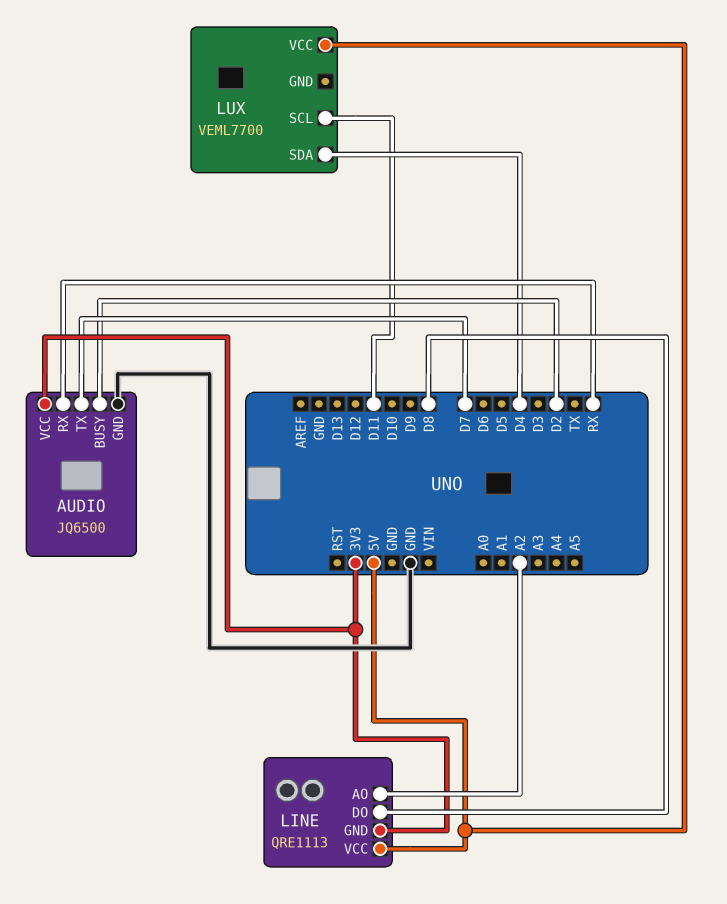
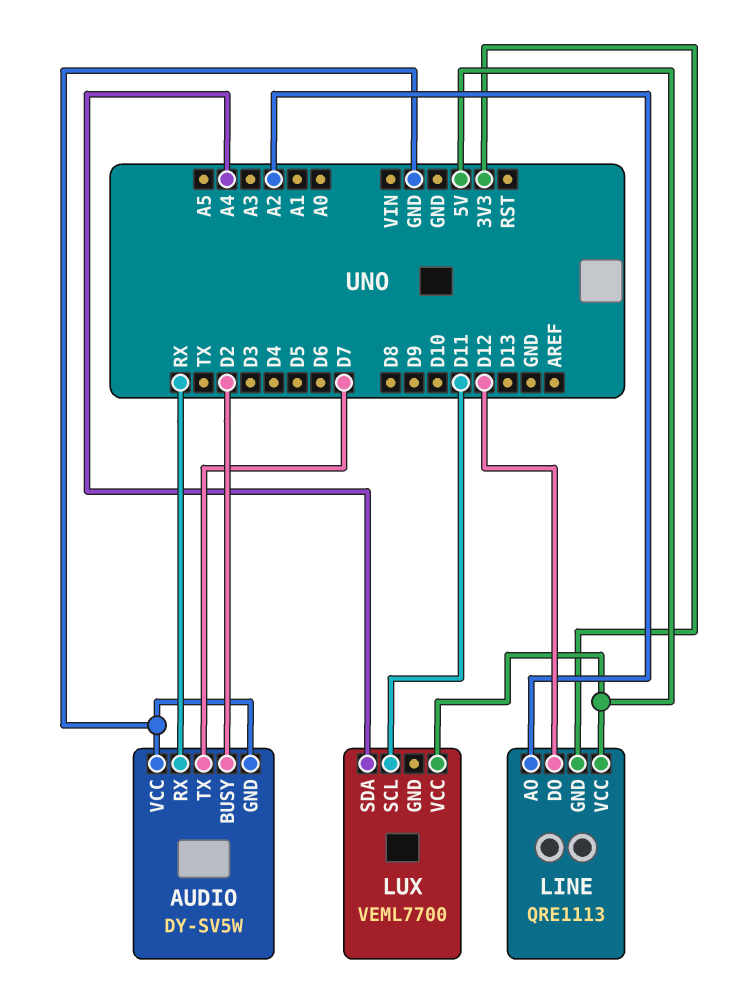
AUDIO: JQ6500 -> DY-SV5W
AUDIO pin VCC: 3V3 -> GND
LINE pin DO: D8 -> D12
LUX pin SDA: D4 -> A4

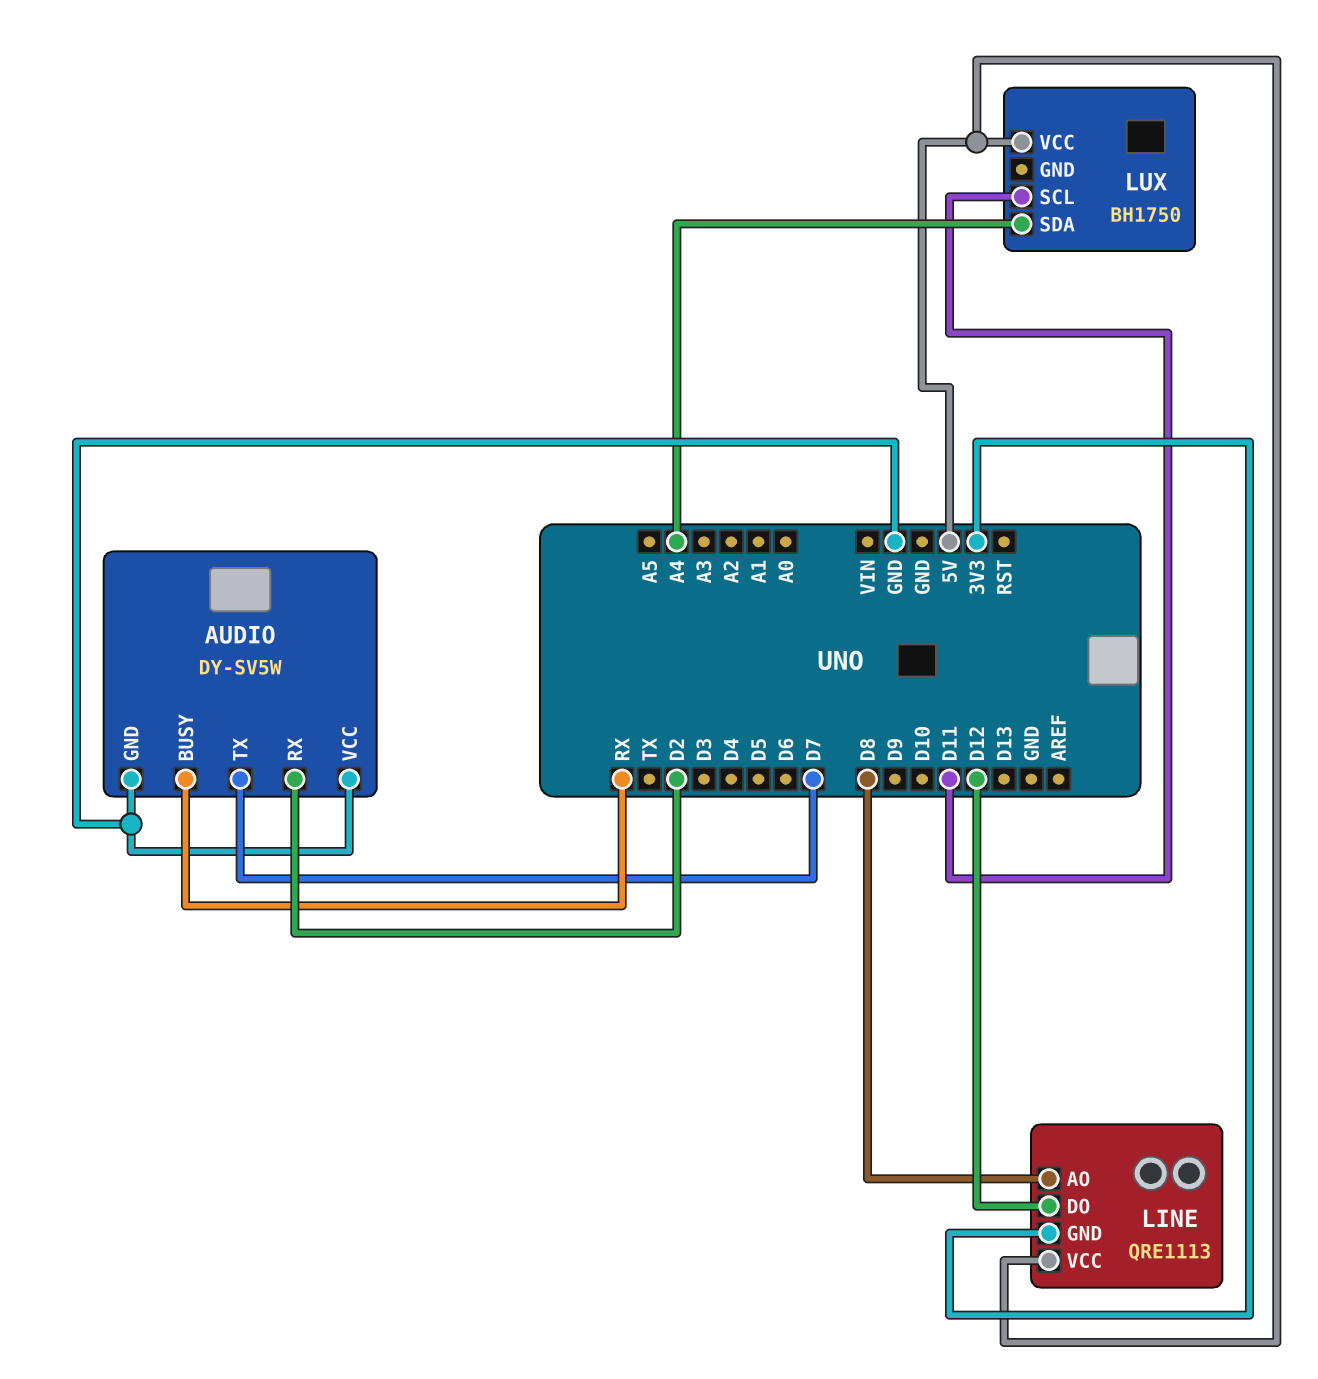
AUDIO pin BUSY: D2 -> RX
AUDIO pin RX: RX -> D2
LINE pin AO: A2 -> D8
LUX: VEML7700 -> BH1750

